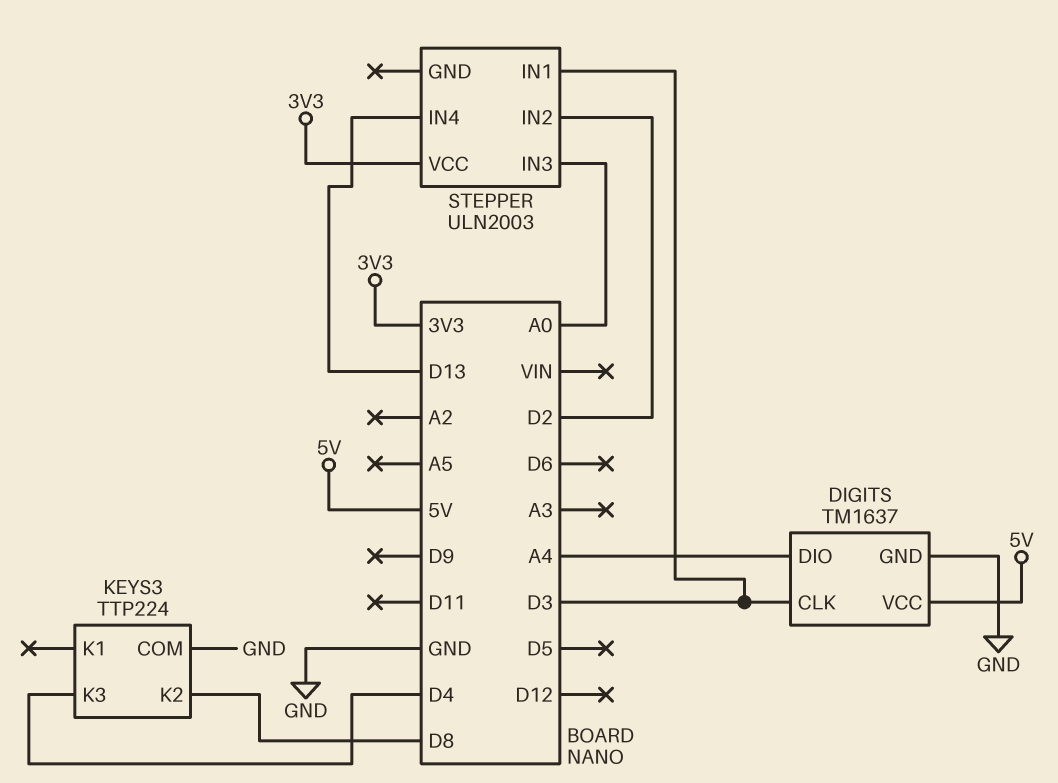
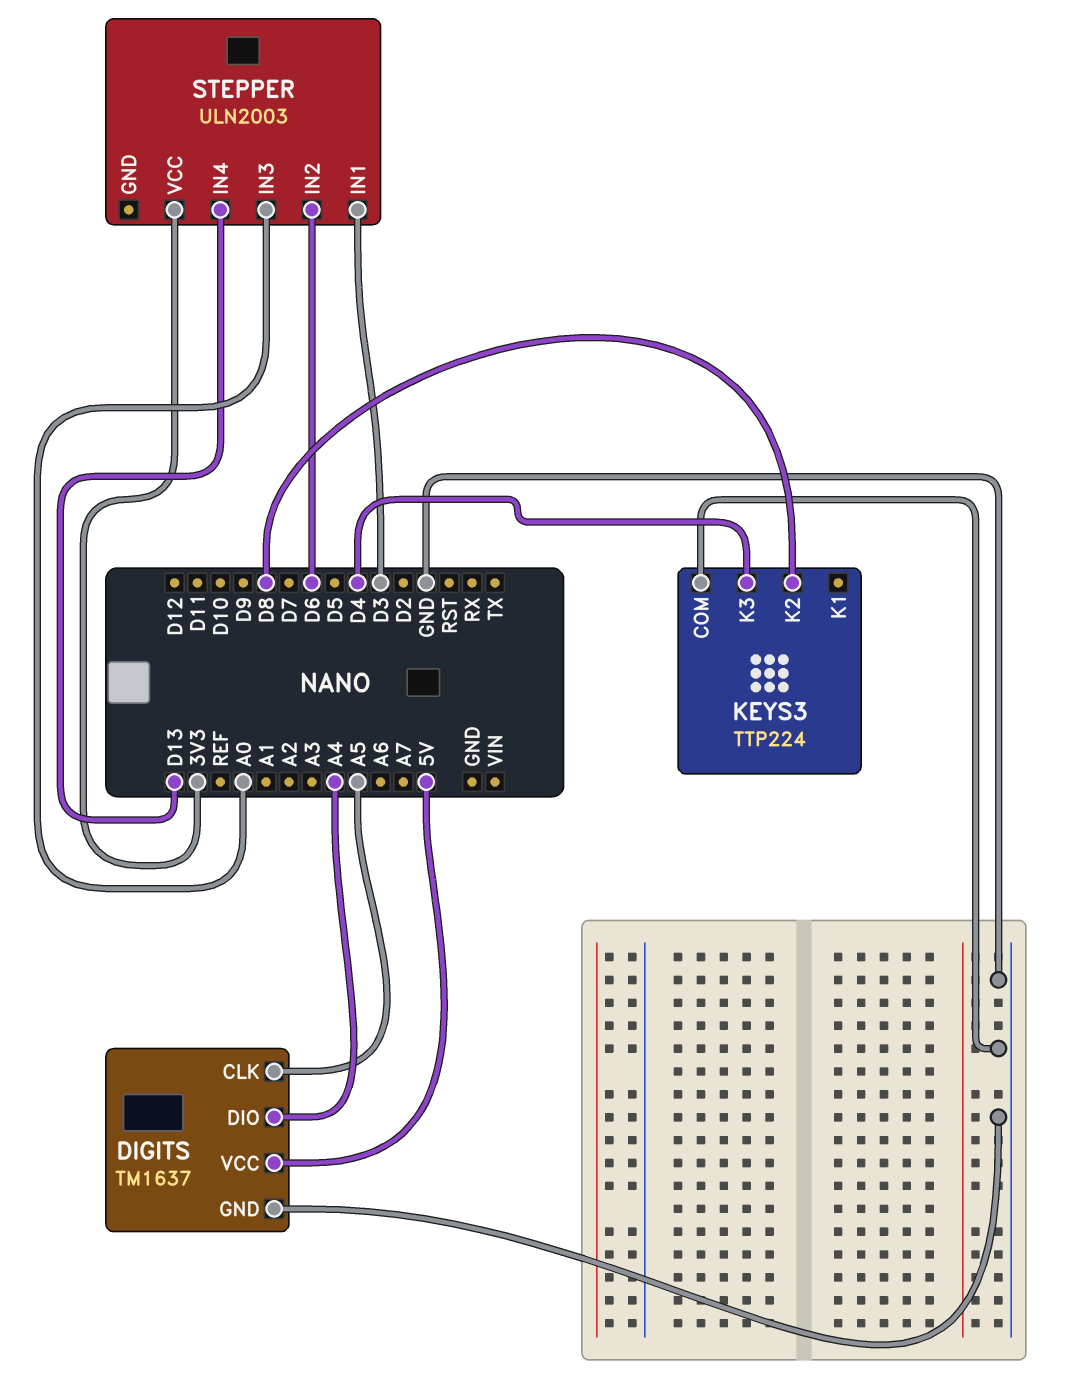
DIGITS pin CLK: D3 -> A5
STEPPER pin IN2: D2 -> D6

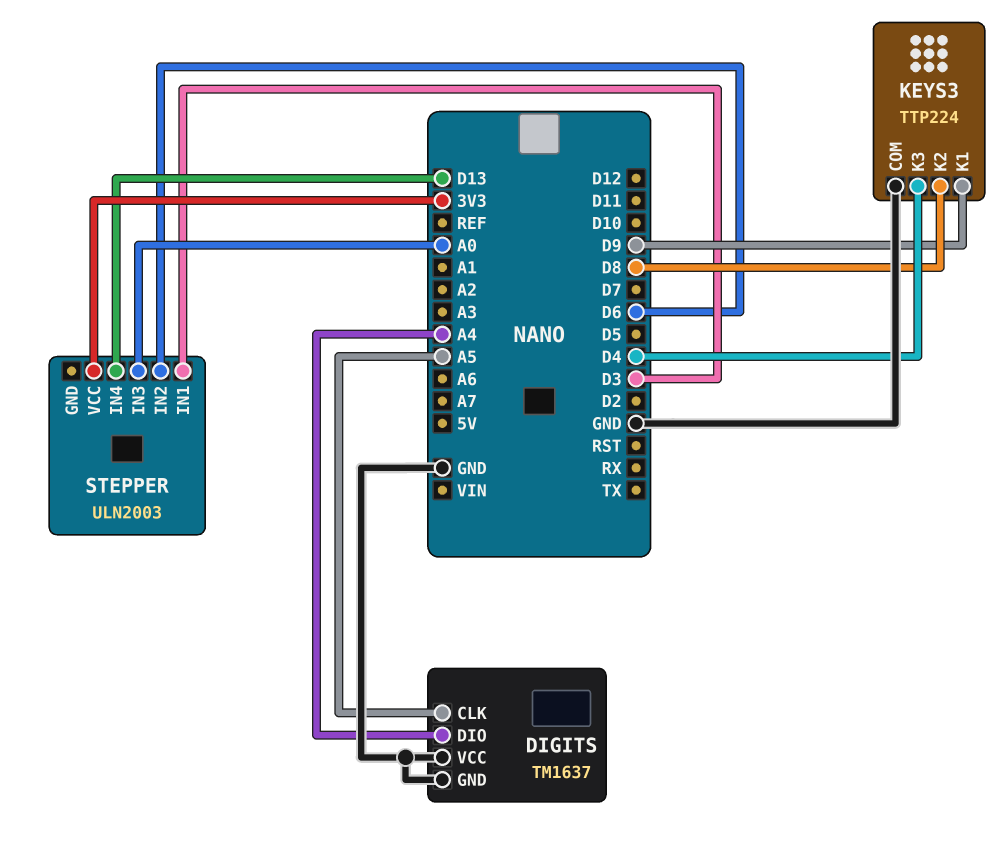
DIGITS pin VCC: 5V -> GND
KEYS3 pin K1: none -> D9

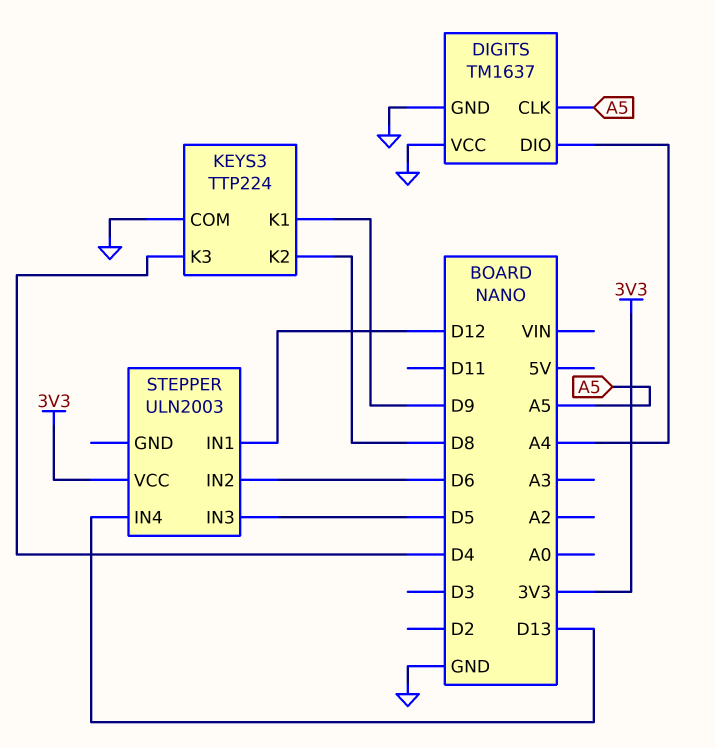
STEPPER pin IN1: D3 -> D12
STEPPER pin IN3: A0 -> D5

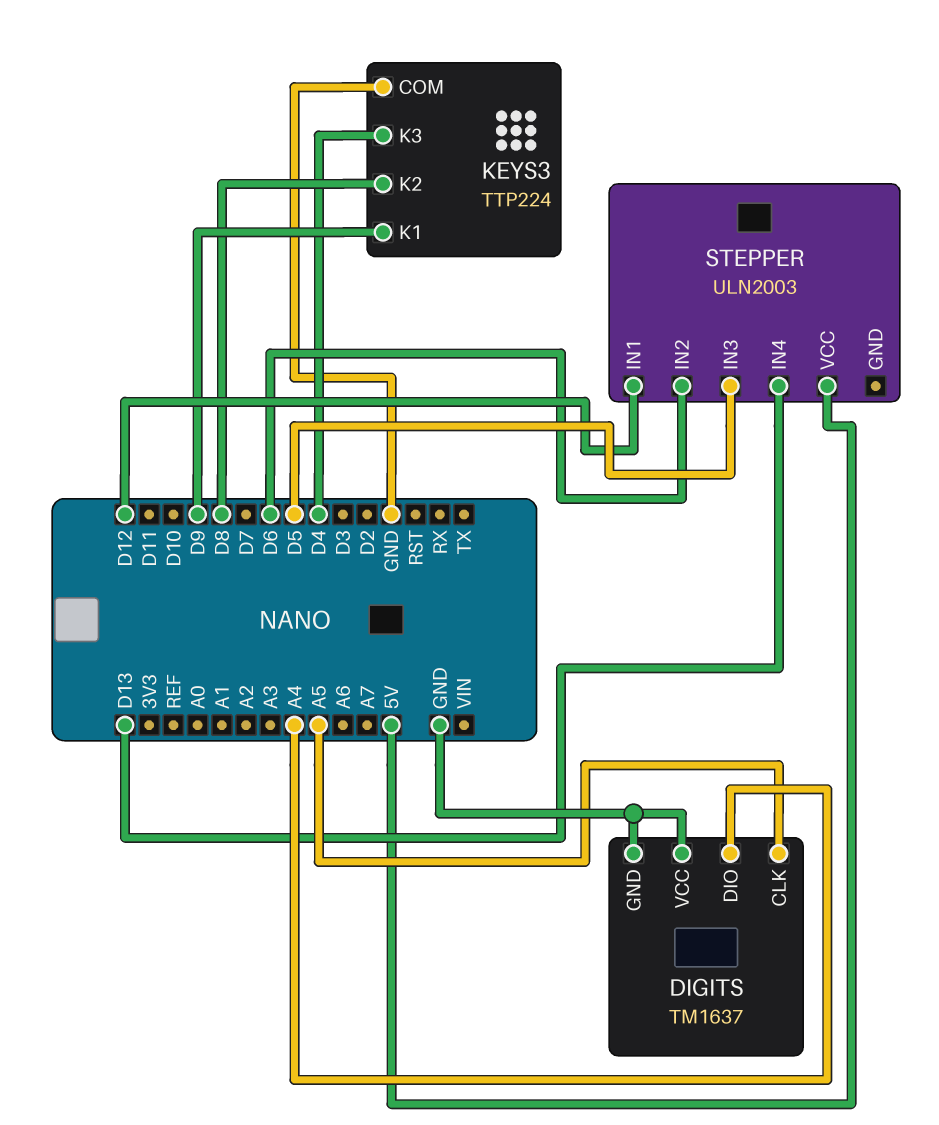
STEPPER pin VCC: 3V3 -> 5V

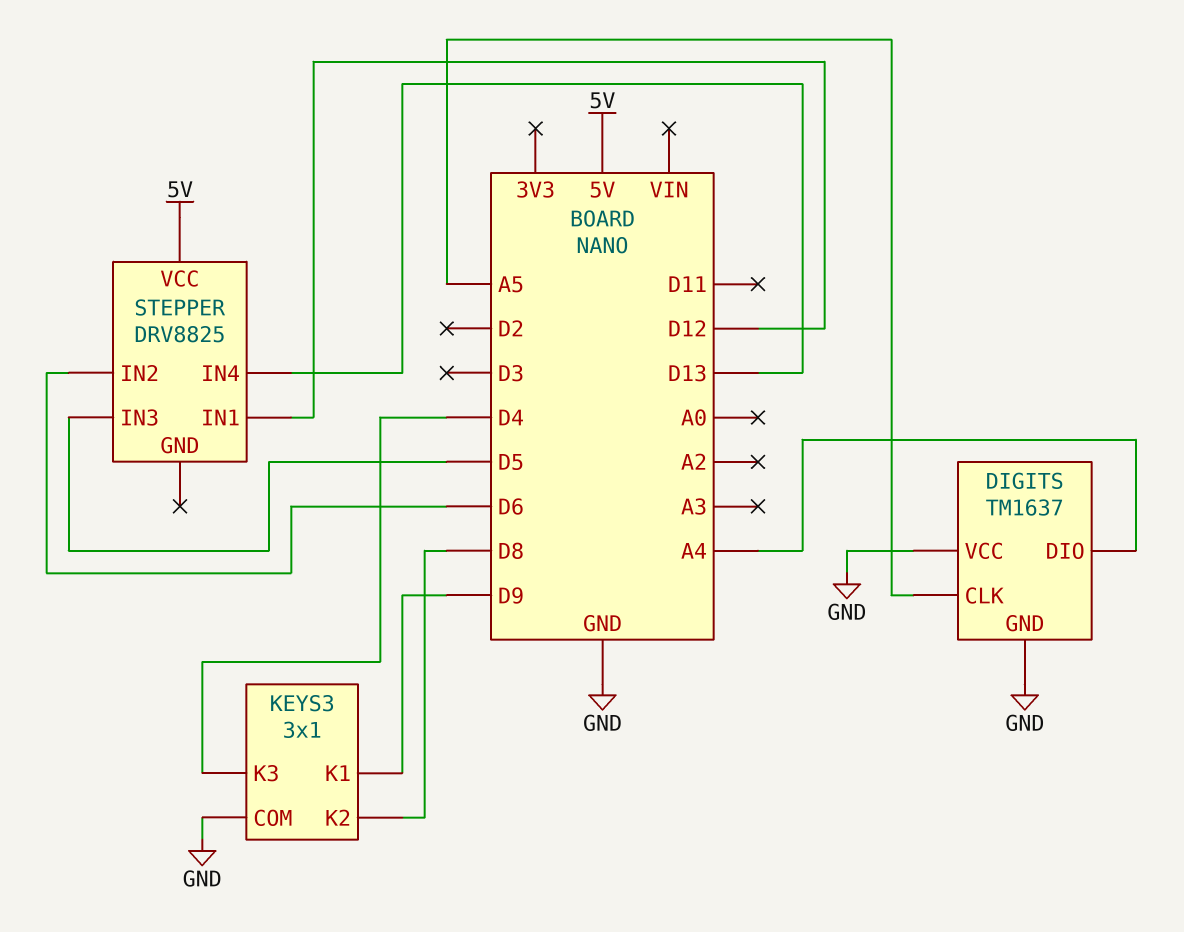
KEYS3: TTP224 -> 3x1
STEPPER: ULN2003 -> DRV8825

